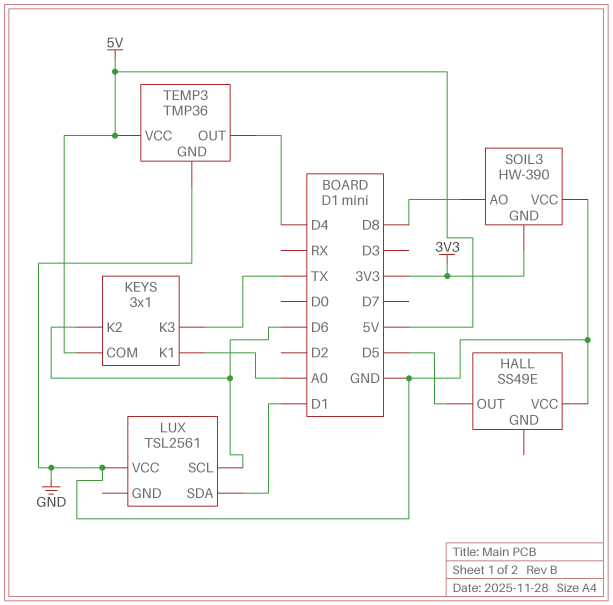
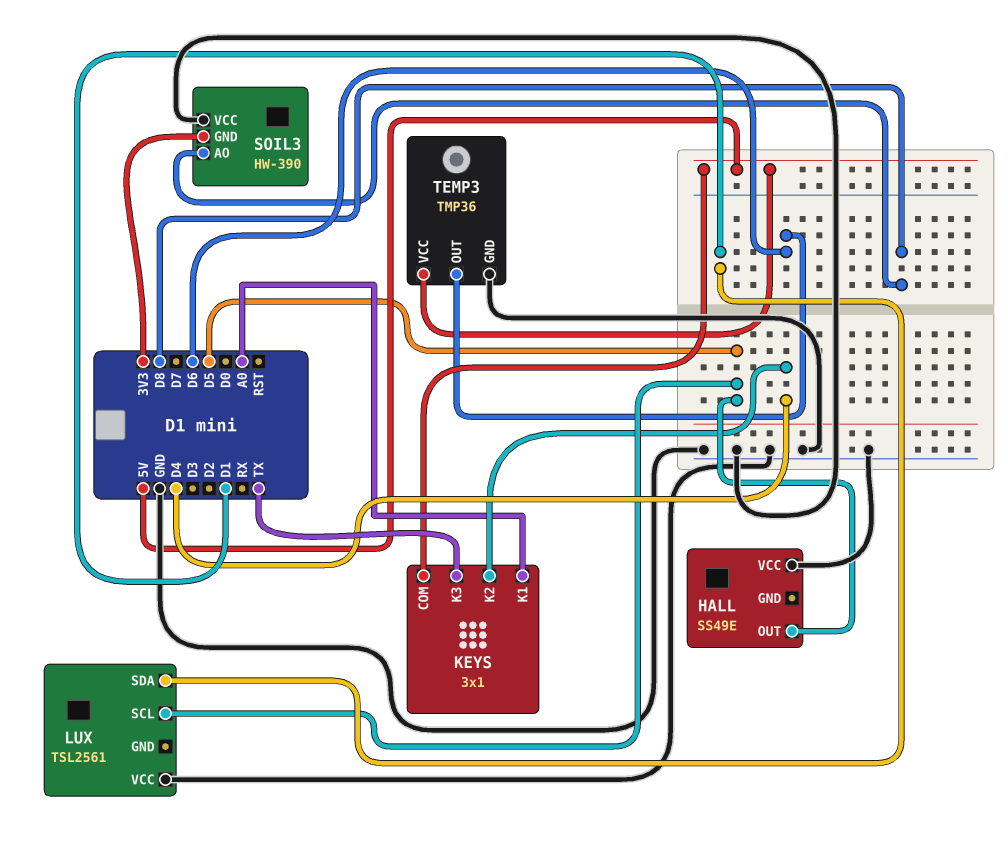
KEYS pin K2: D6 -> D4
LUX pin SCL: D6 -> D5
TEMP3 pin OUT: D4 -> D6

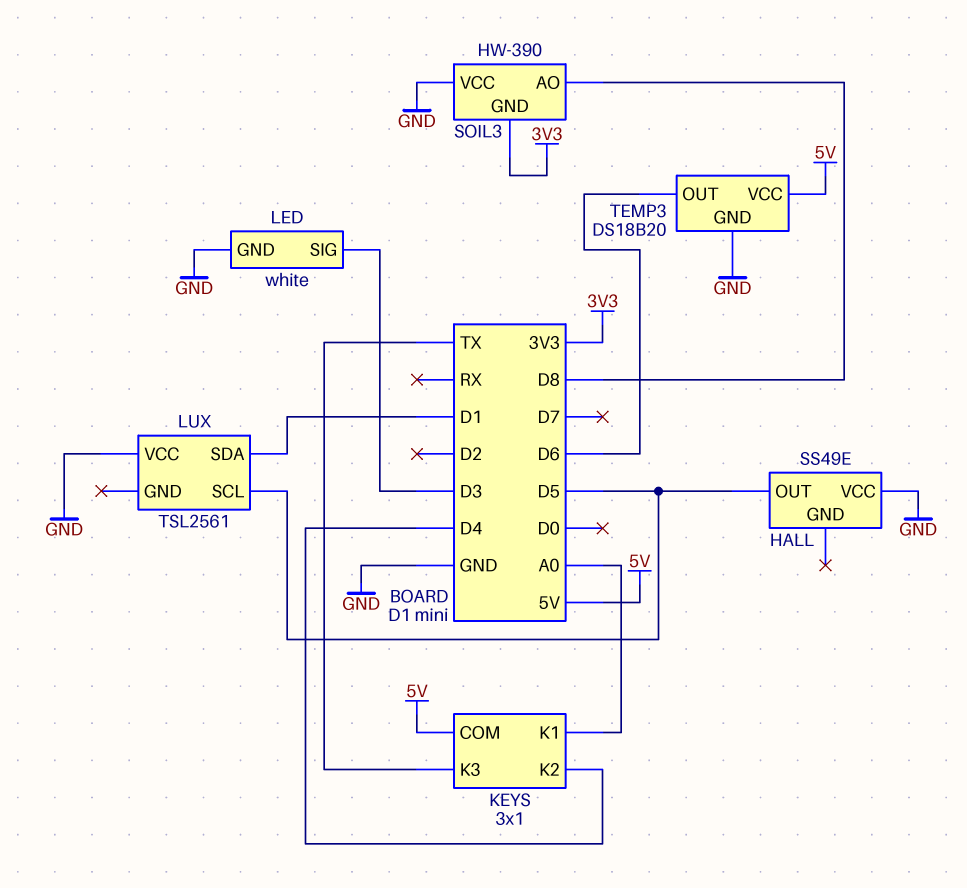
LED: none -> white
LED pin GND: none -> GND
LED pin SIG: none -> D3
TEMP3: TMP36 -> DS18B20

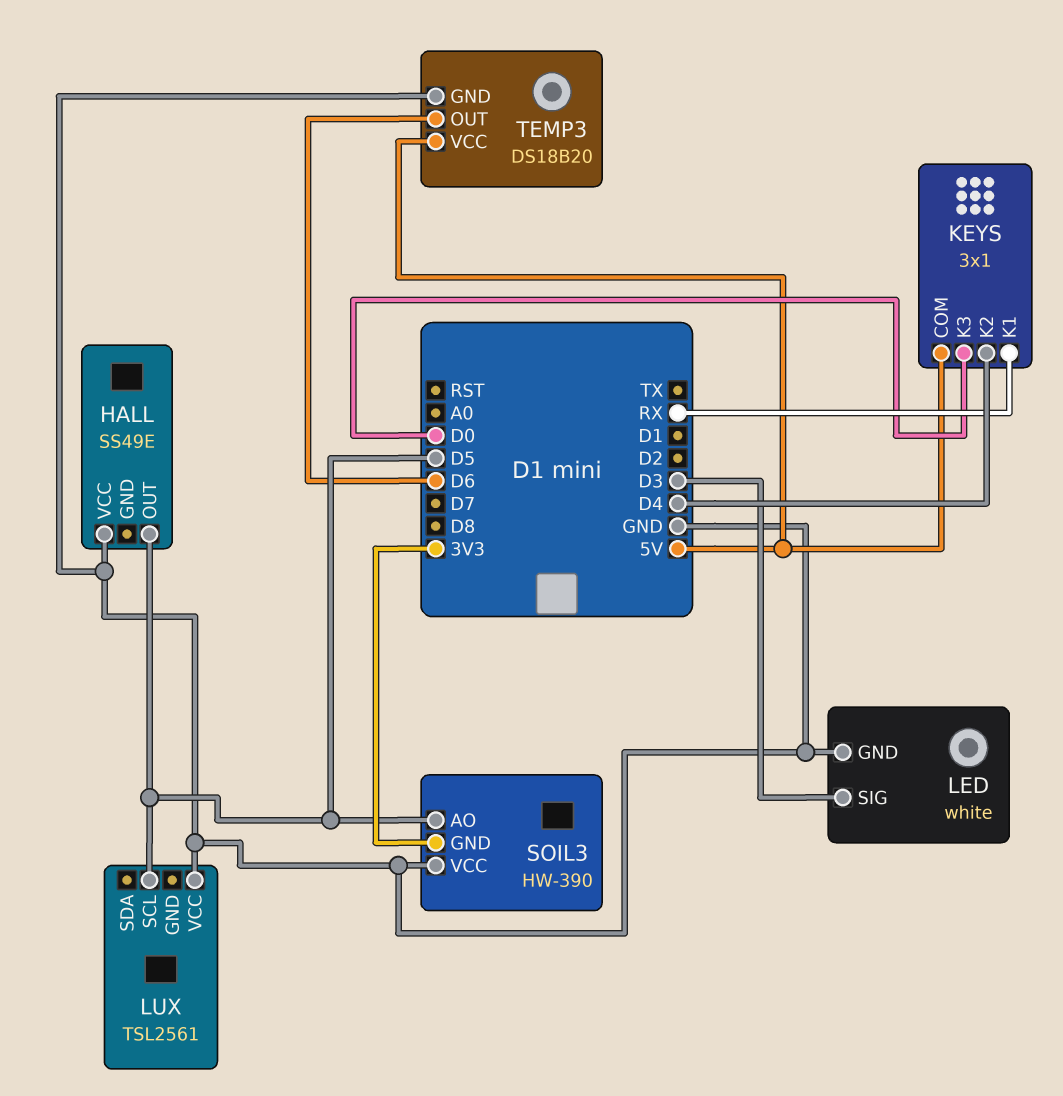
KEYS pin K1: A0 -> RX
KEYS pin K3: TX -> D0
LUX pin SDA: D1 -> none
SOIL3 pin AO: D8 -> D5

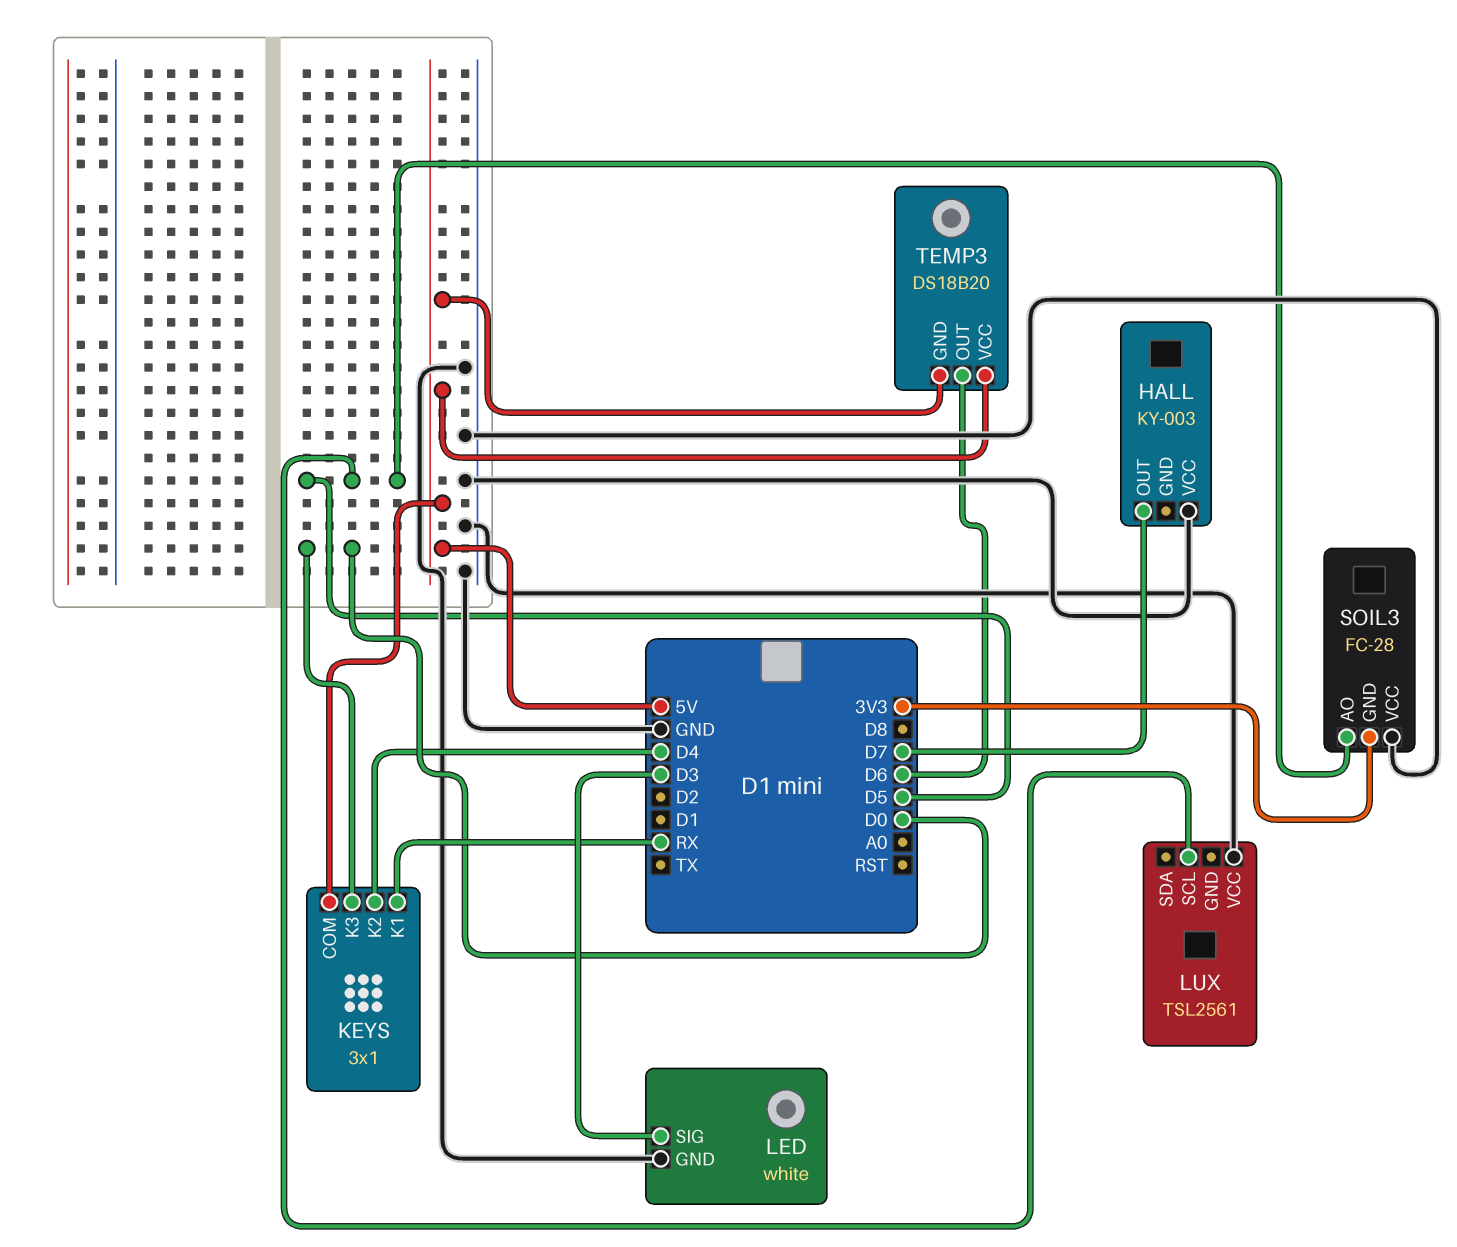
HALL: SS49E -> KY-003
HALL pin OUT: D5 -> D7
SOIL3: HW-390 -> FC-28
TEMP3 pin GND: GND -> 5V

